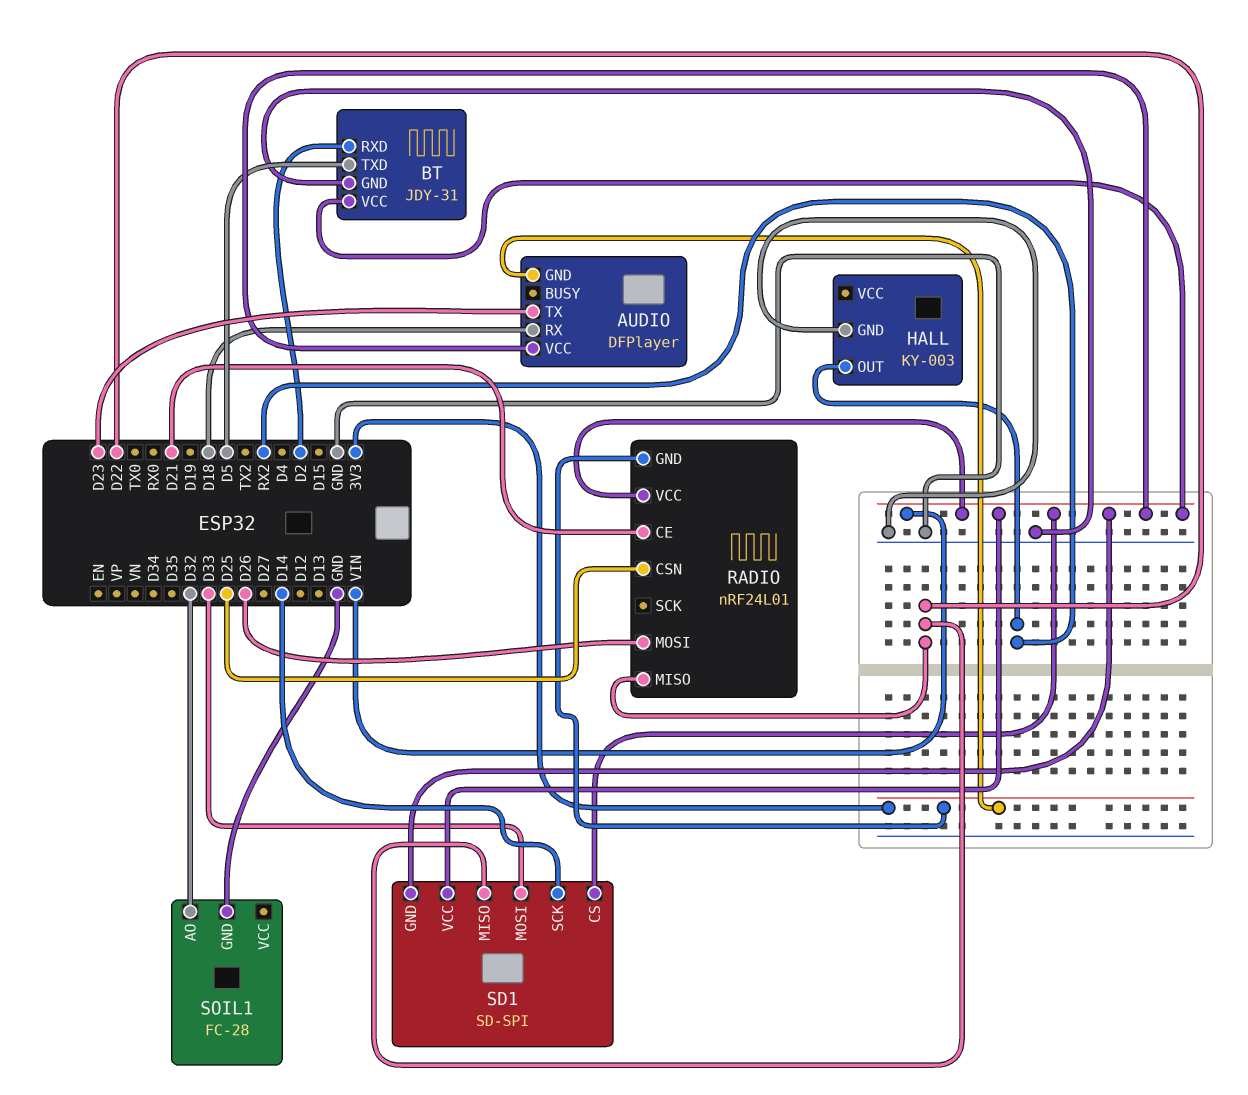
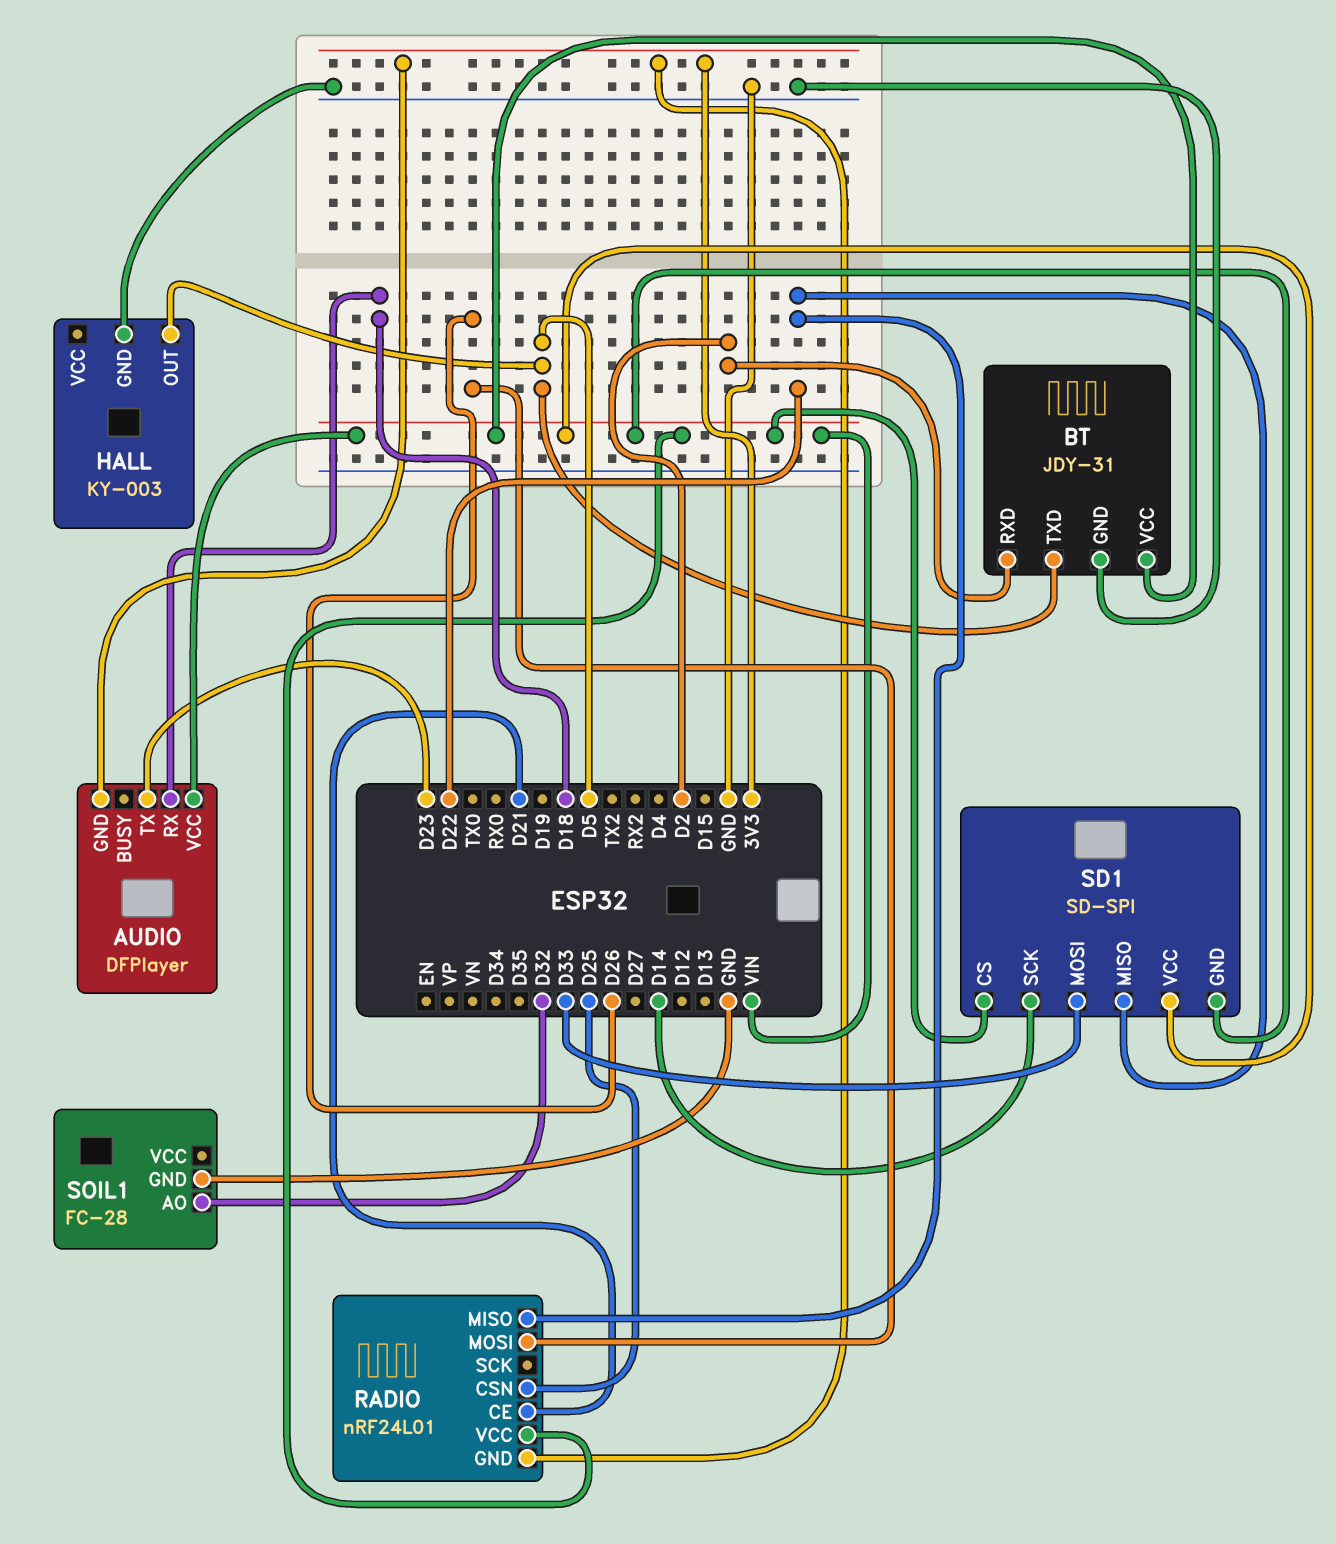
HALL pin OUT: RX2 -> D5

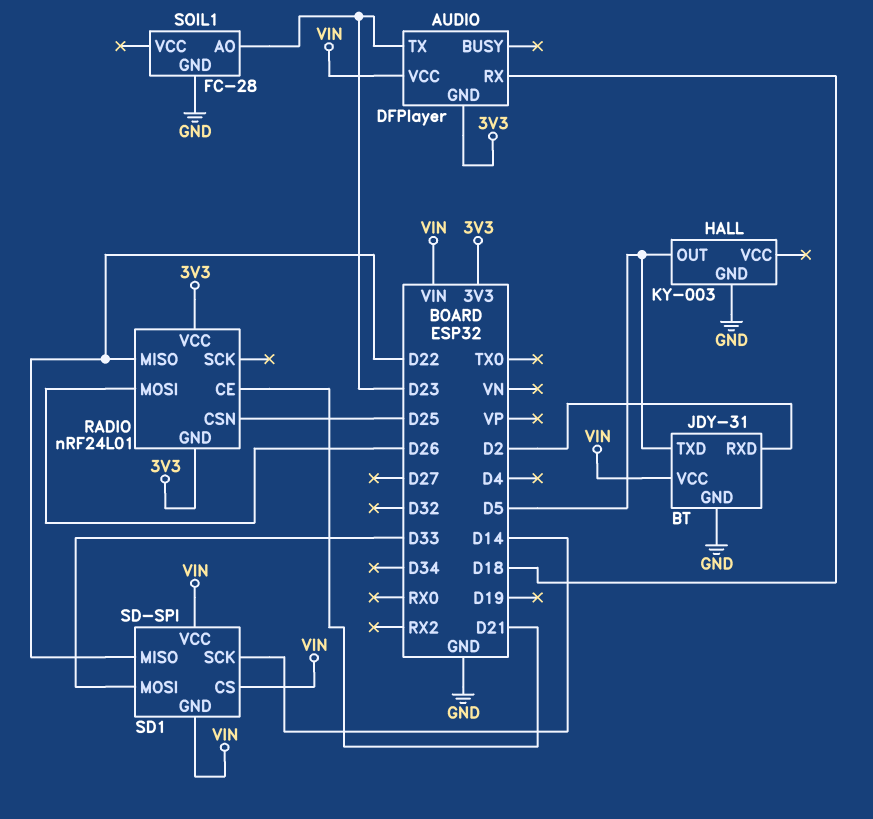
RADIO pin VCC: VIN -> 3V3
SOIL1 pin AO: D32 -> D23

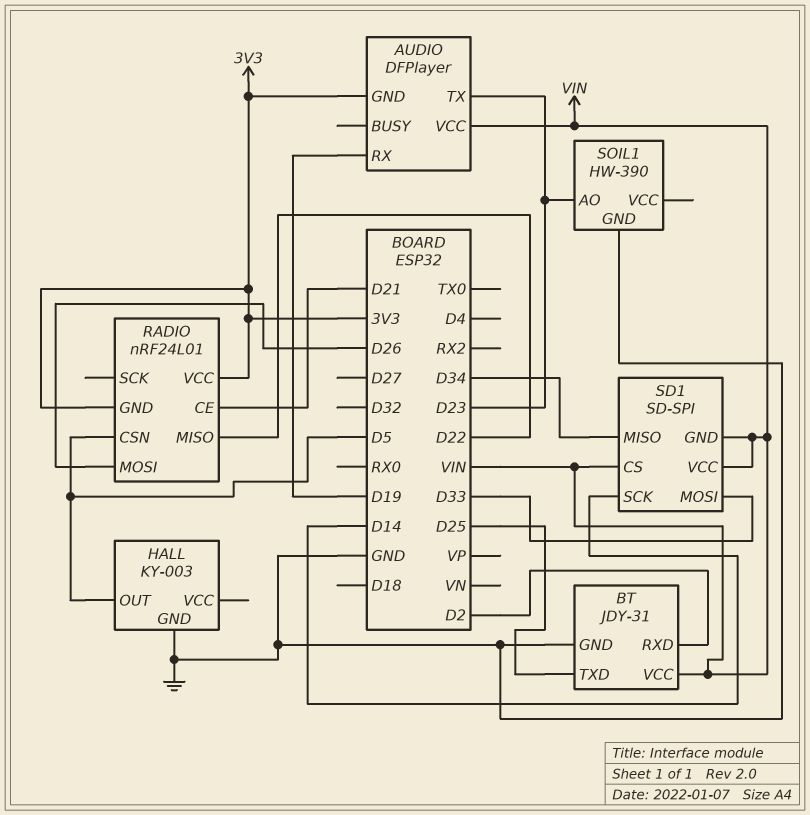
AUDIO pin RX: D18 -> D19
BT pin TXD: D5 -> D25
RADIO pin CSN: D25 -> D5
SD1 pin MISO: D22 -> D34
SOIL1: FC-28 -> HW-390

